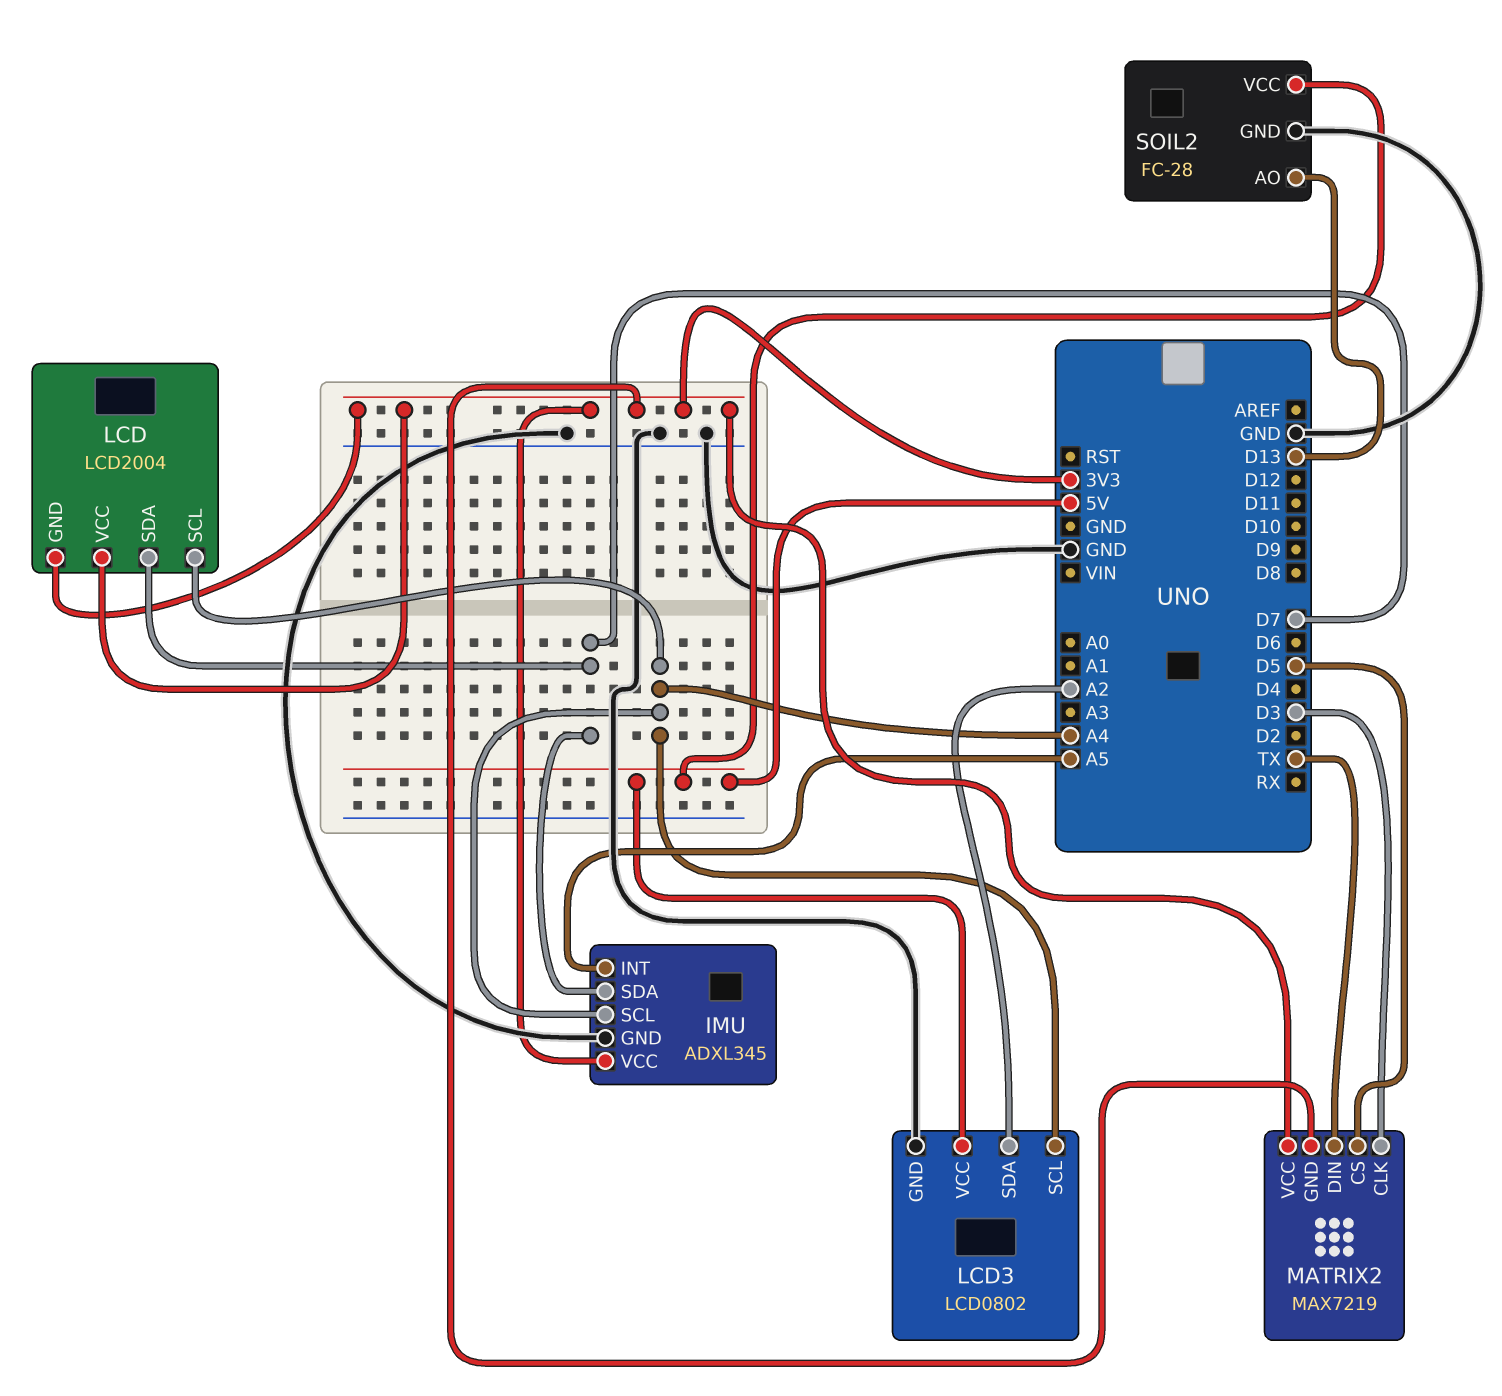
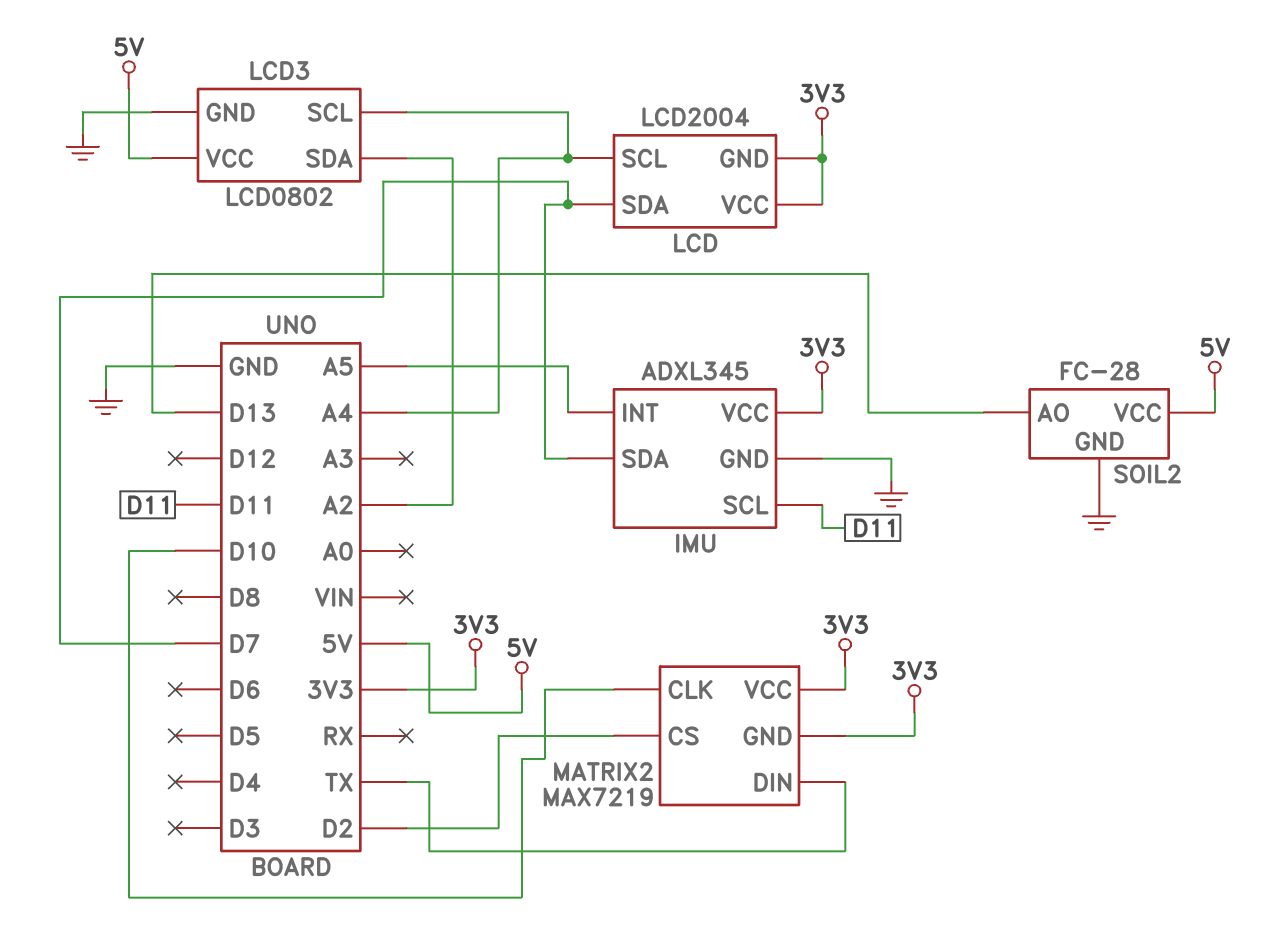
IMU pin SCL: A4 -> D11
MATRIX2 pin CLK: D3 -> D10
MATRIX2 pin CS: D5 -> D2

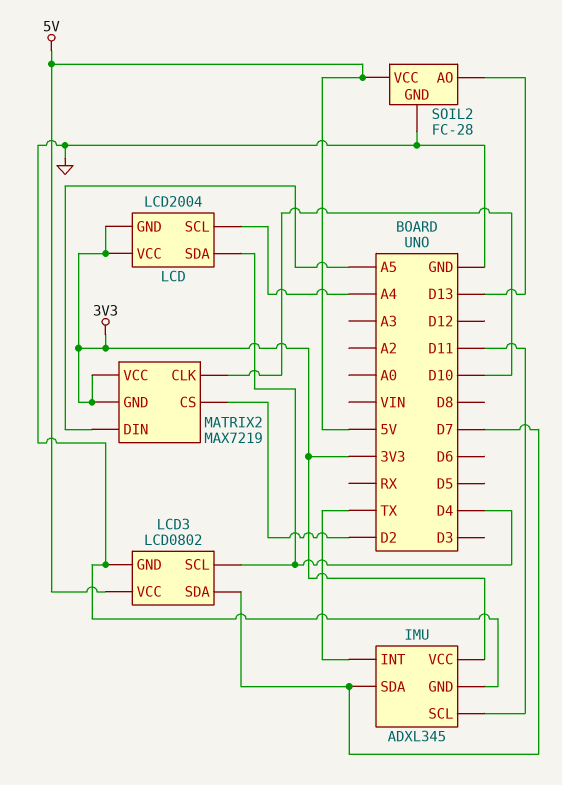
IMU pin INT: A5 -> TX
LCD pin SDA: D7 -> D4
LCD3 pin SCL: A4 -> D4
LCD3 pin SDA: A2 -> D7
MATRIX2 pin DIN: TX -> A5

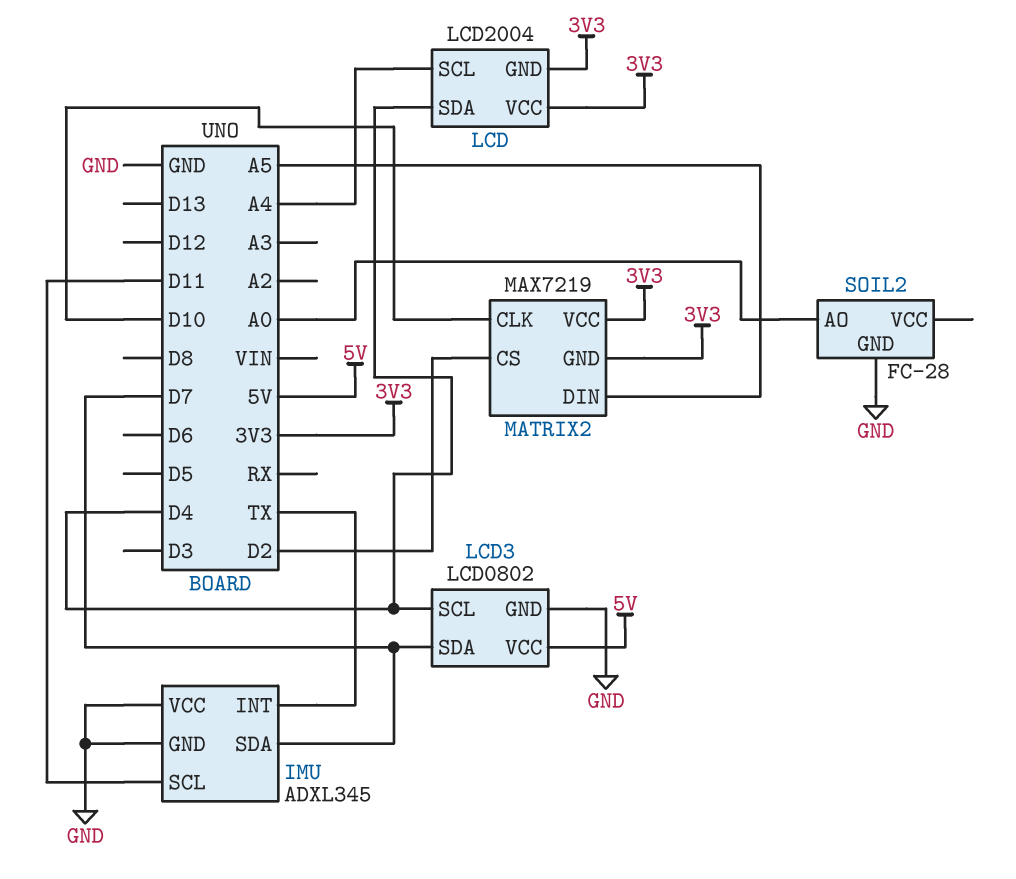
IMU pin VCC: 3V3 -> GND
SOIL2 pin AO: D13 -> A0
SOIL2 pin VCC: 5V -> none

